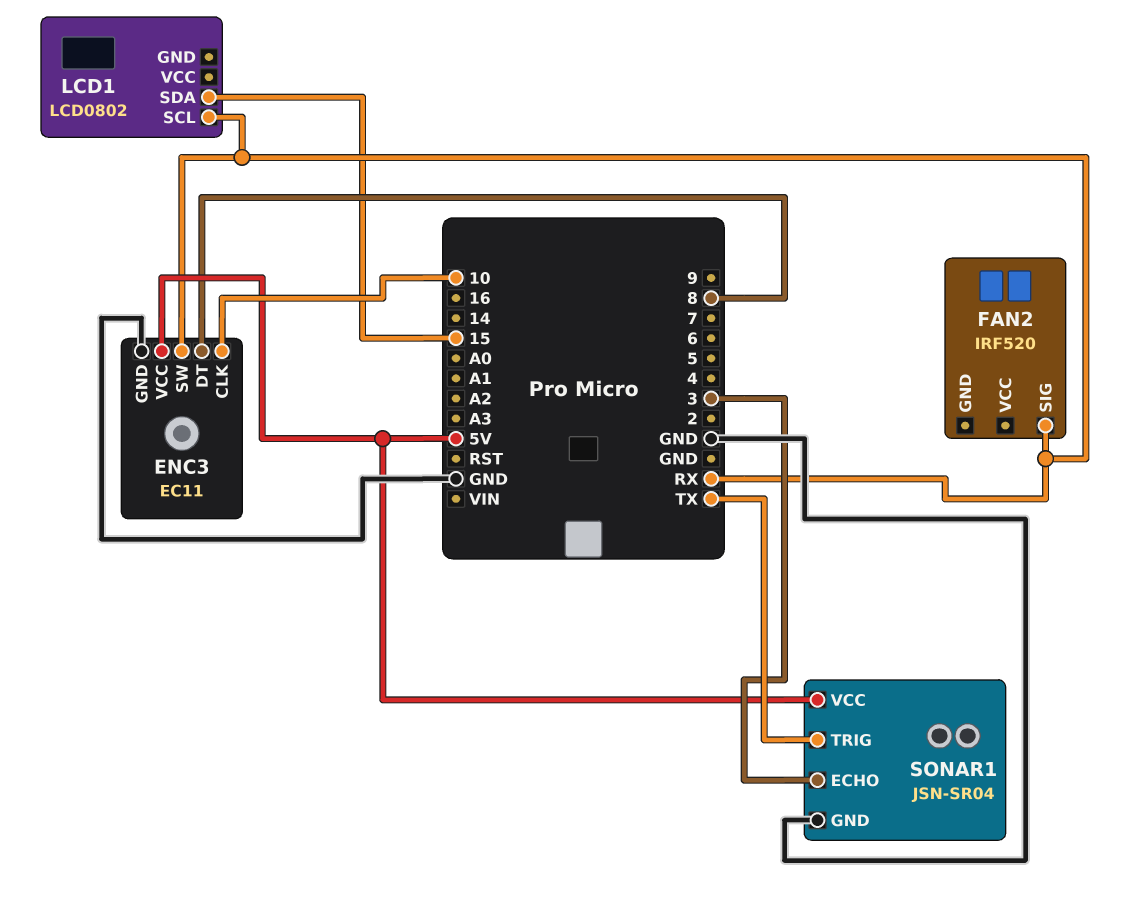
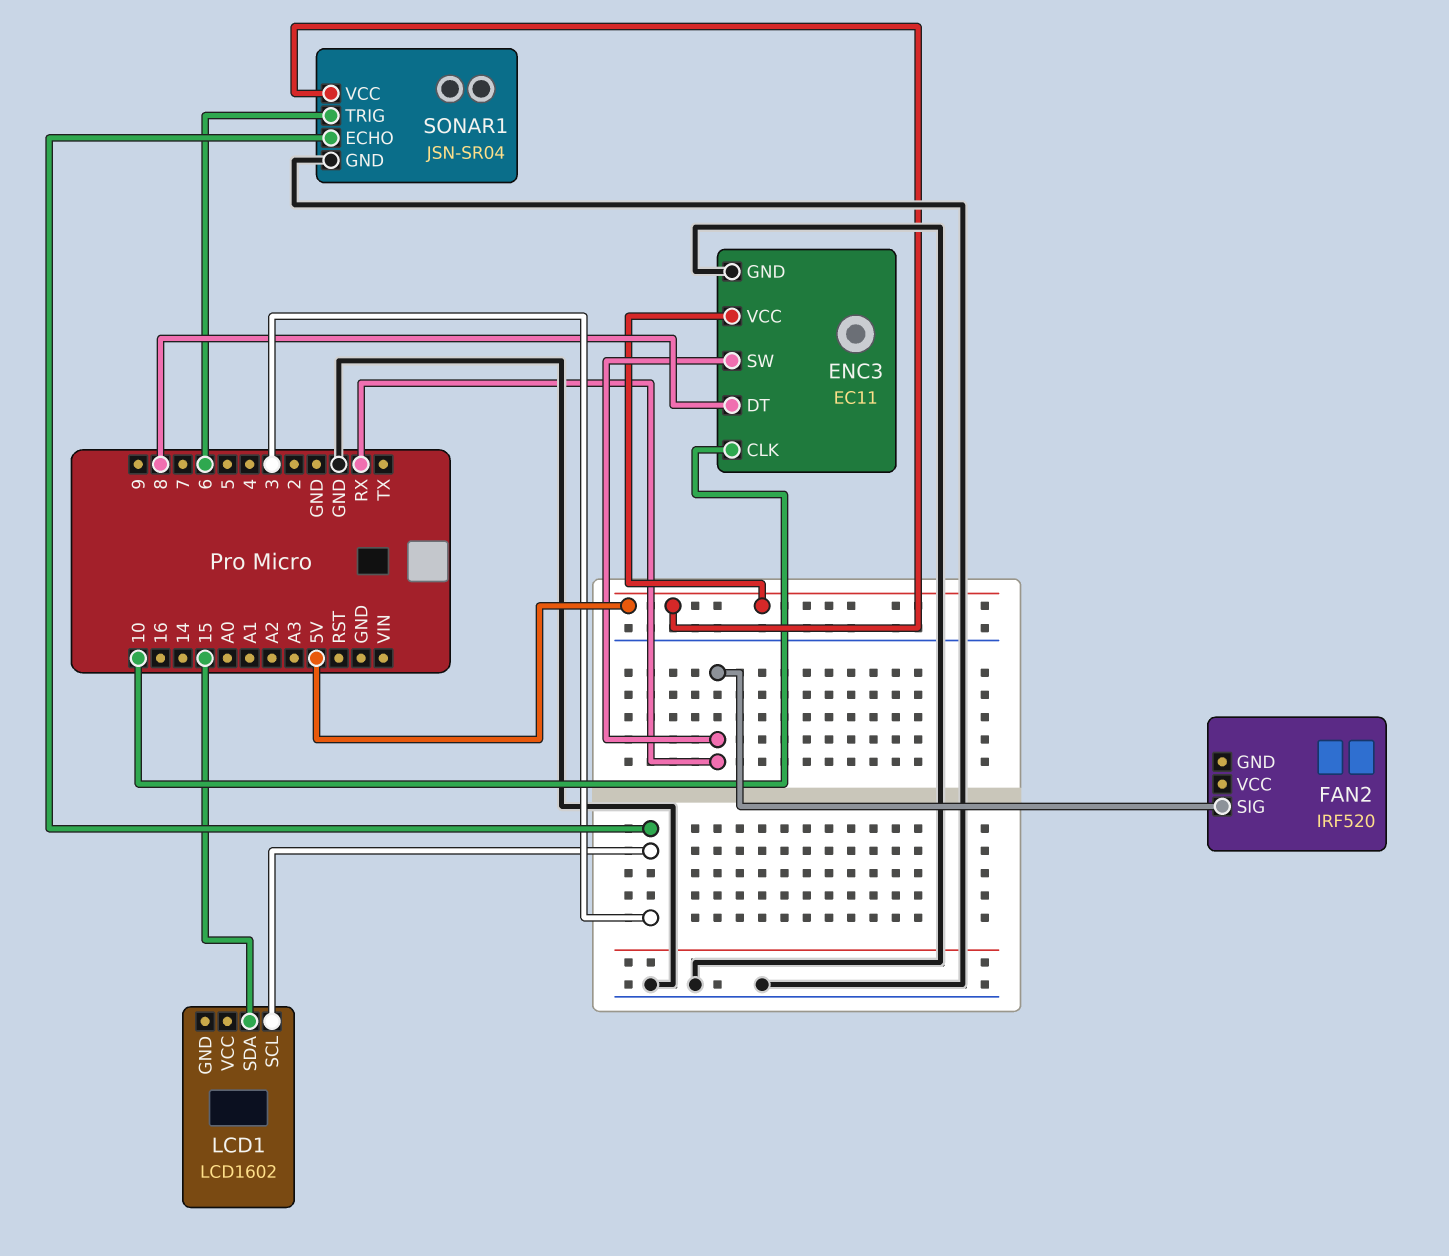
LCD1: LCD0802 -> LCD1602
LCD1 pin SCL: RX -> 3
SONAR1 pin TRIG: TX -> 6

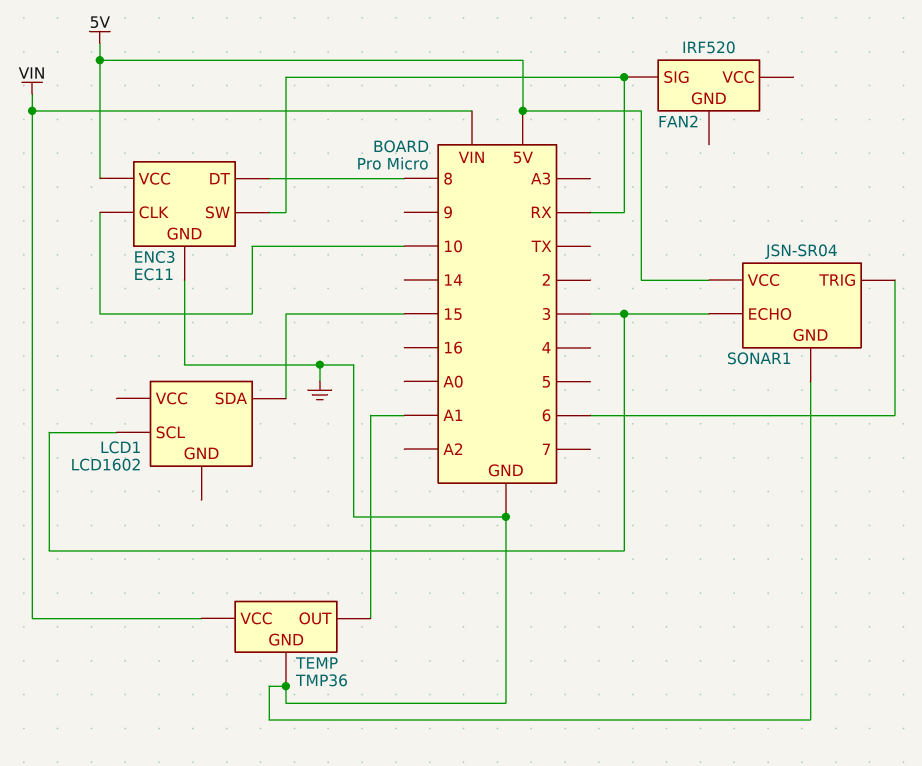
TEMP: none -> TMP36
TEMP pin GND: none -> GND
TEMP pin OUT: none -> A1
TEMP pin VCC: none -> VIN

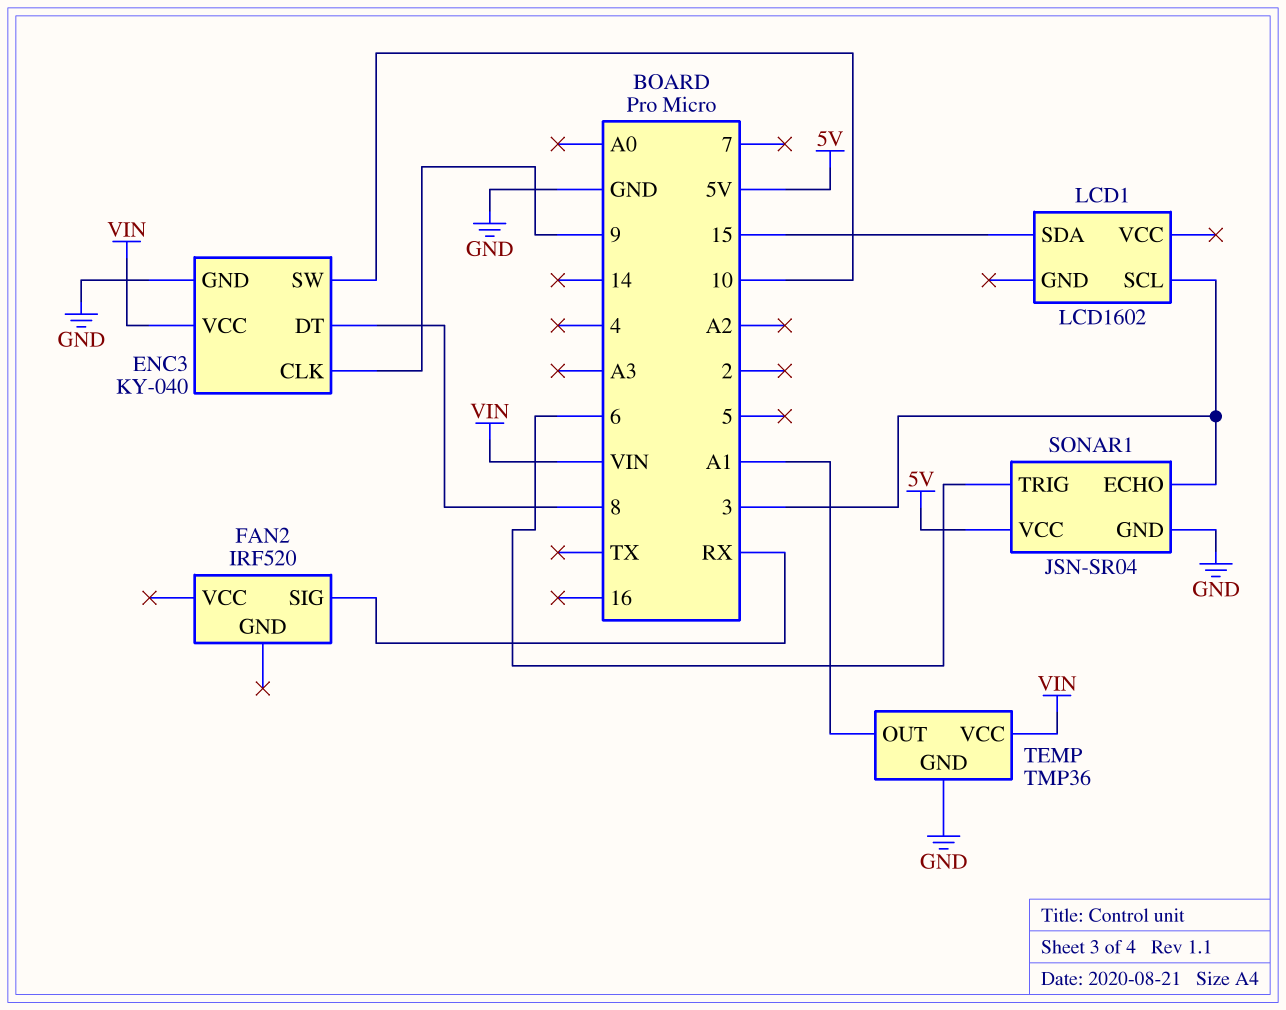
ENC3: EC11 -> KY-040
ENC3 pin CLK: 10 -> 9
ENC3 pin SW: RX -> 10
ENC3 pin VCC: 5V -> VIN

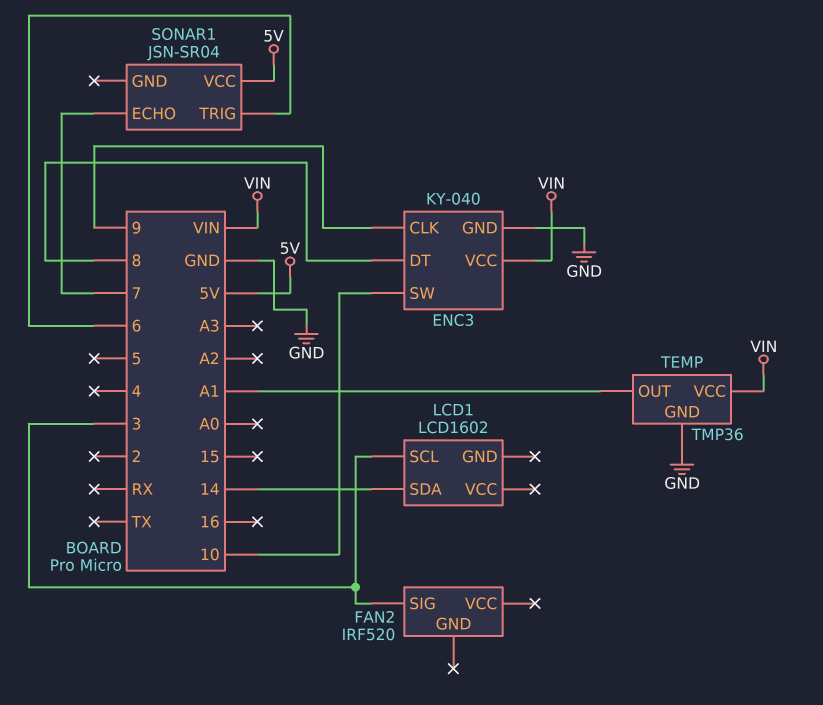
FAN2 pin SIG: RX -> 3
LCD1 pin SDA: 15 -> 14
SONAR1 pin ECHO: 3 -> 7
SONAR1 pin GND: GND -> none

